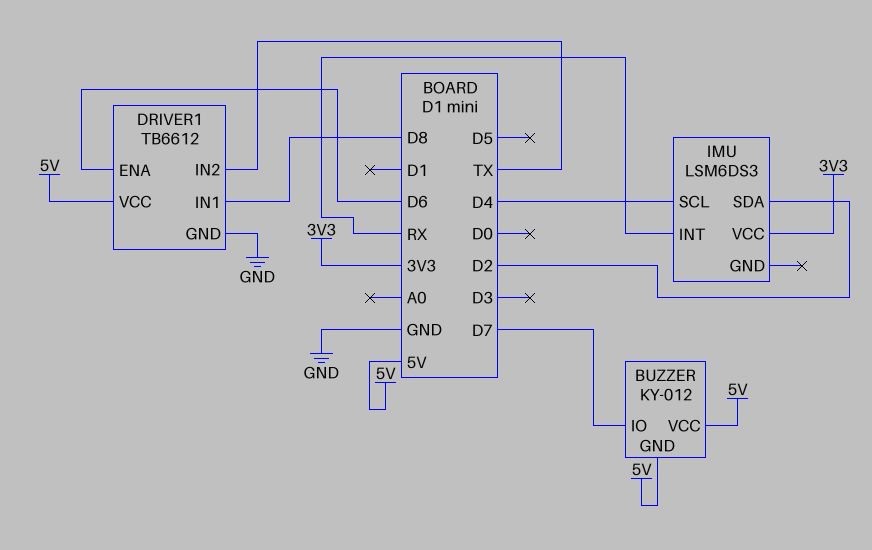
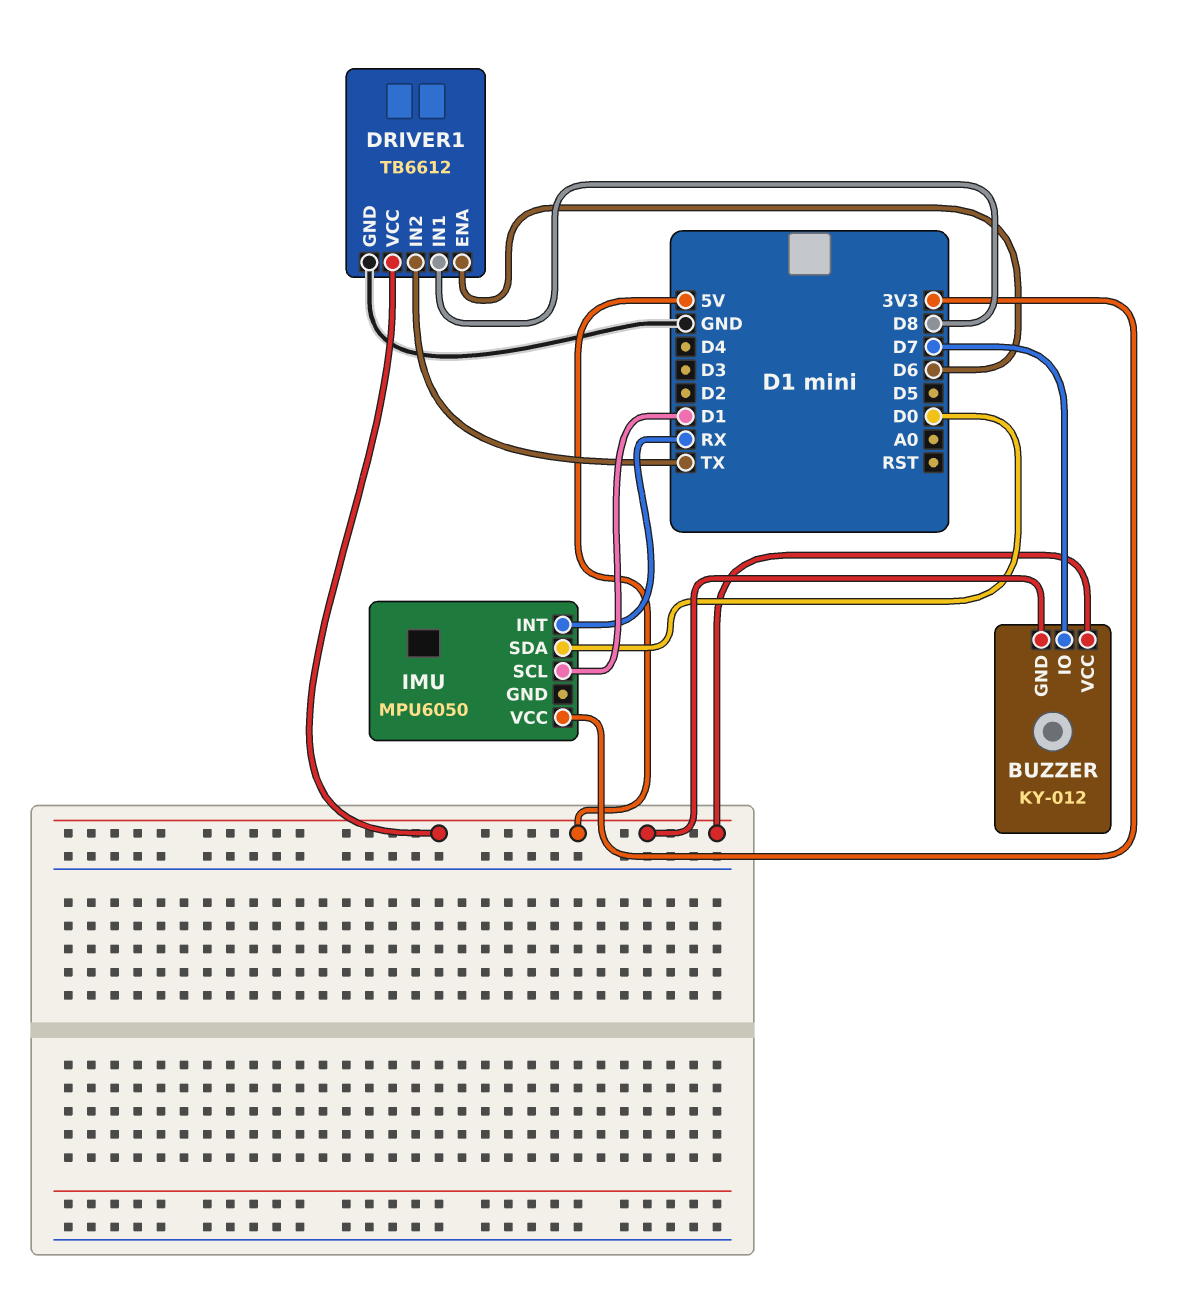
IMU: LSM6DS3 -> MPU6050
IMU pin SCL: D4 -> D1
IMU pin SDA: D2 -> D0

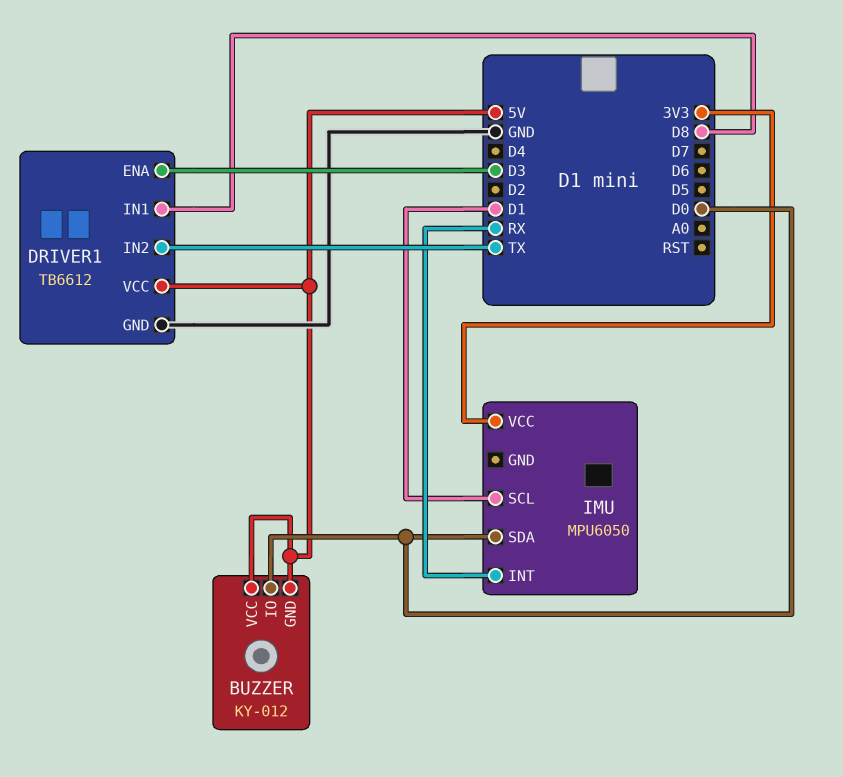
BUZZER pin IO: D7 -> D0
DRIVER1 pin ENA: D6 -> D3

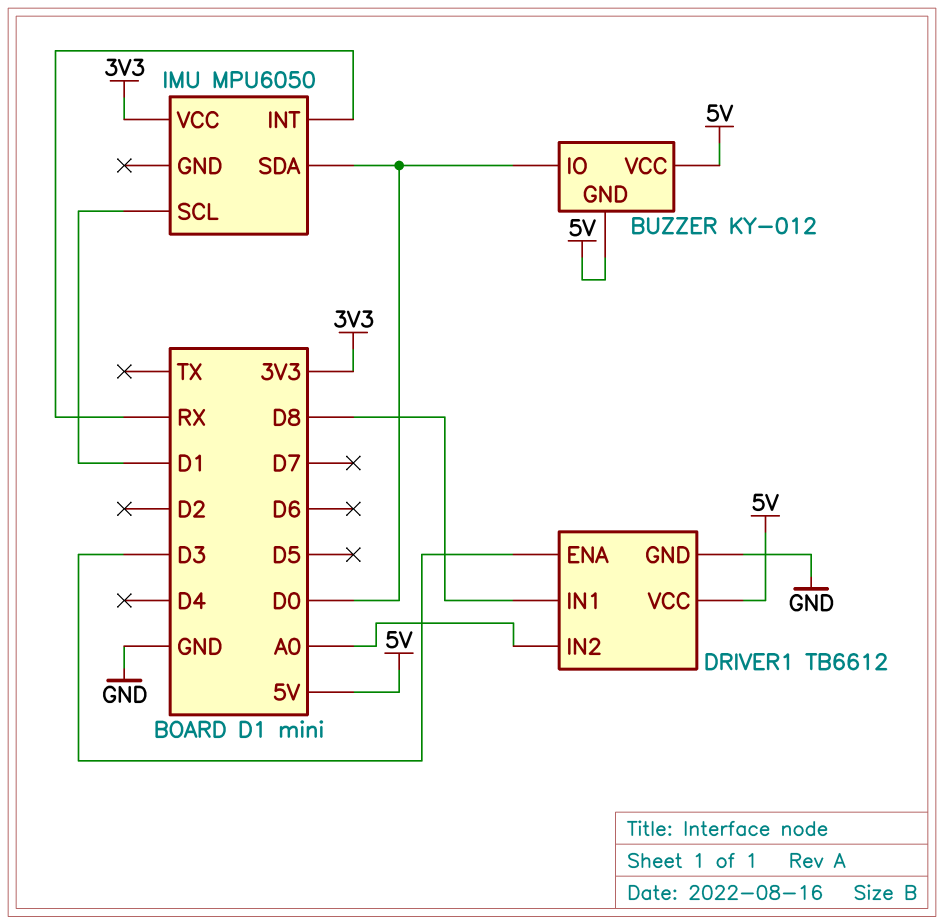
DRIVER1 pin IN2: TX -> A0

